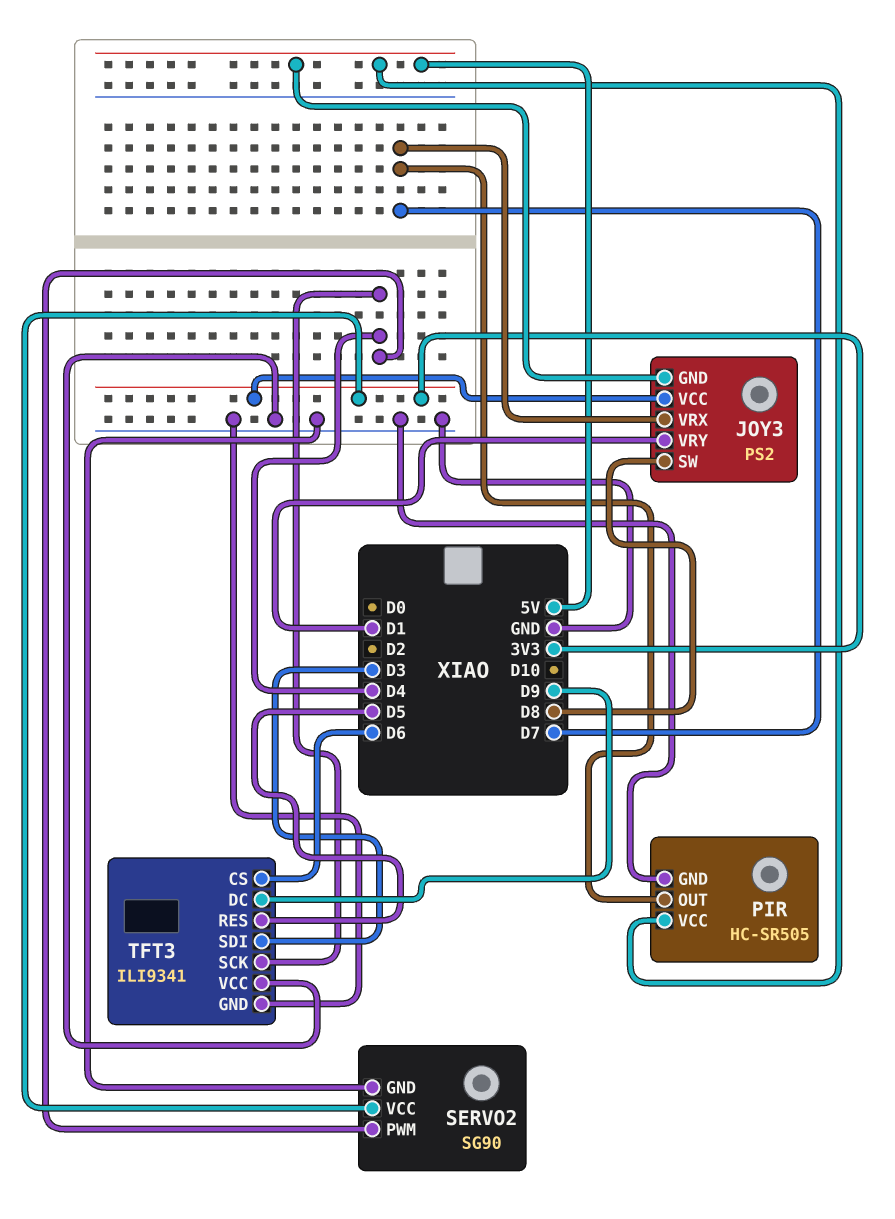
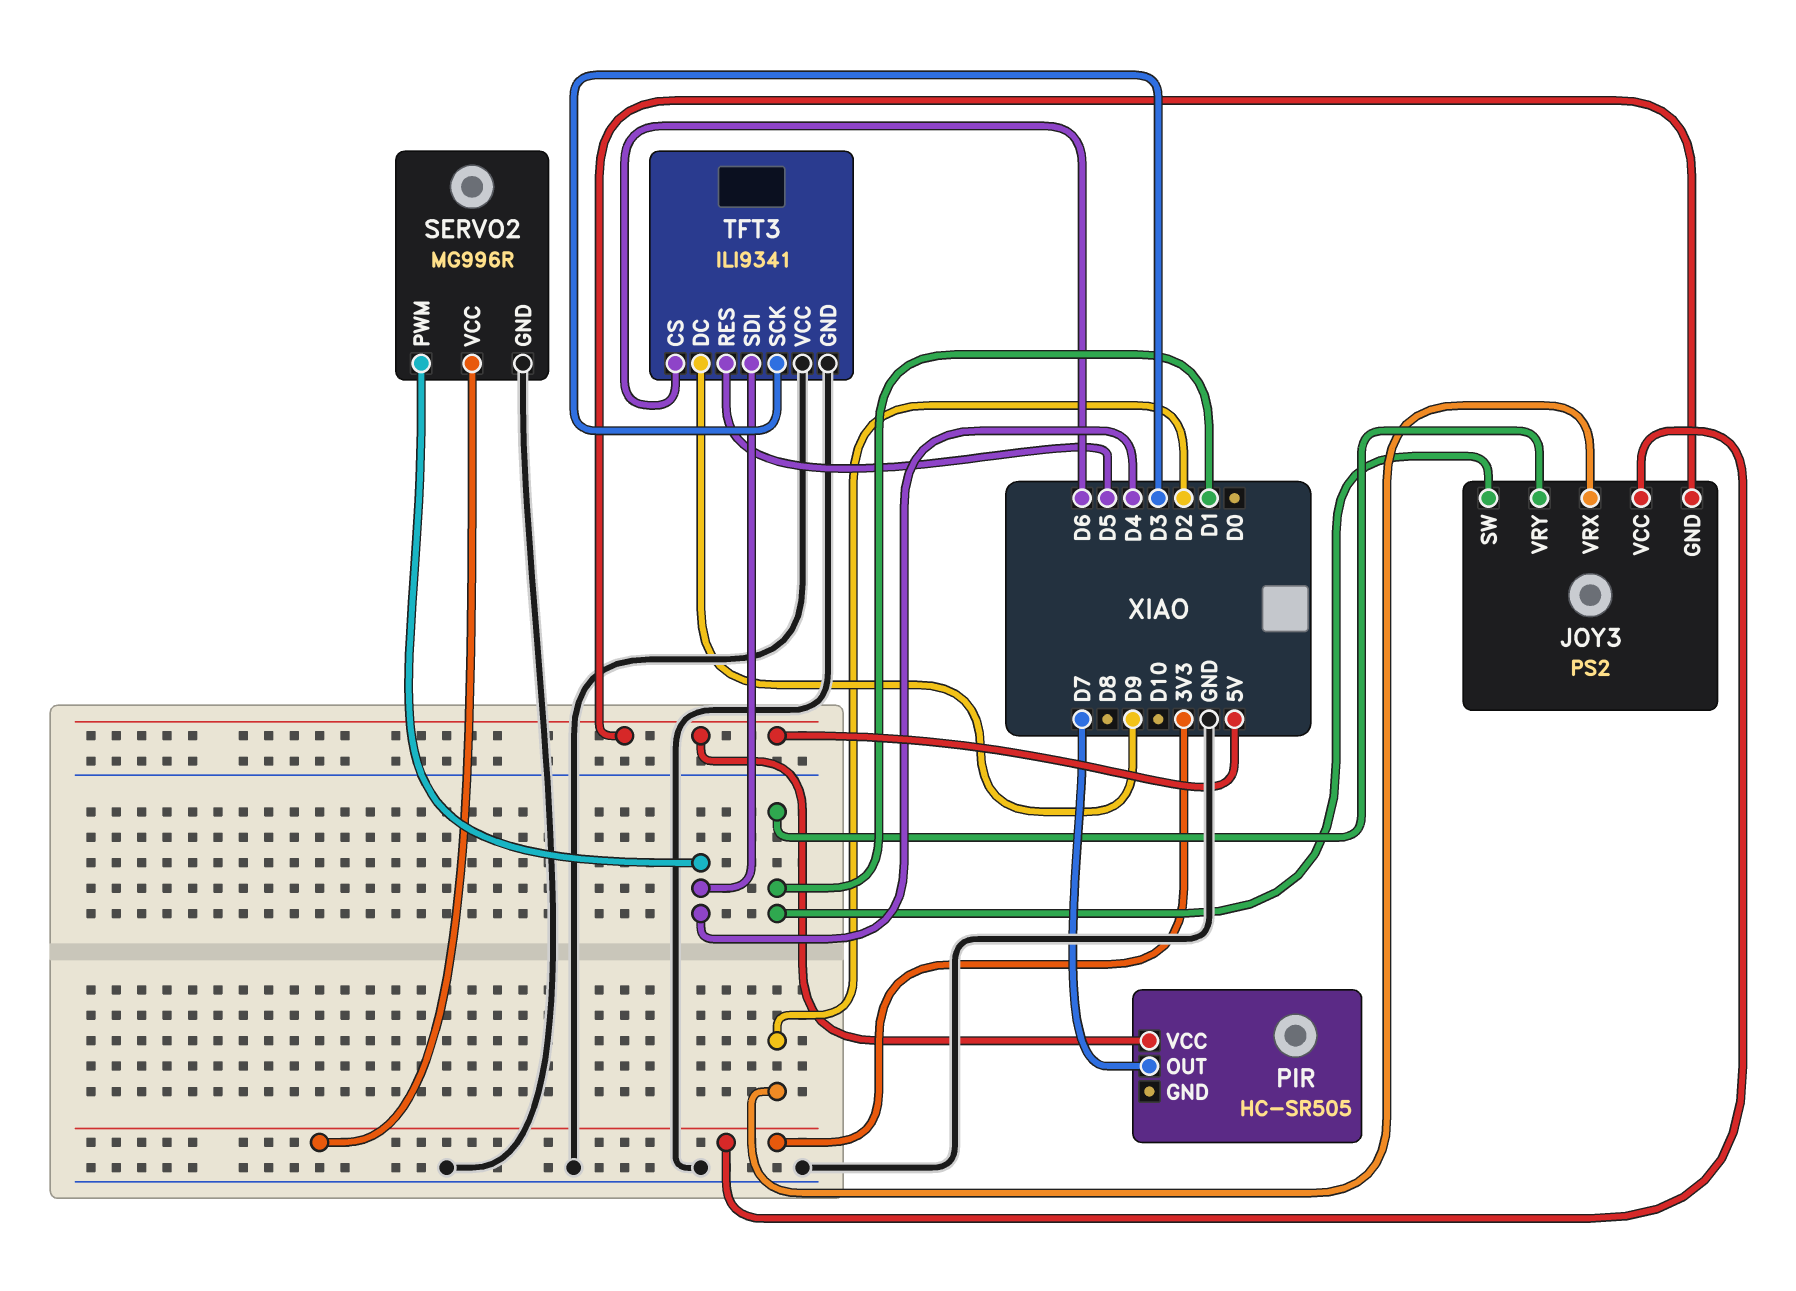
JOY3 pin SW: D8 -> D1
JOY3 pin VRX: D7 -> D2
PIR pin GND: GND -> none
SERVO2: SG90 -> MG996R
TFT3 pin SCK: D4 -> D3
TFT3 pin SDI: D3 -> D4

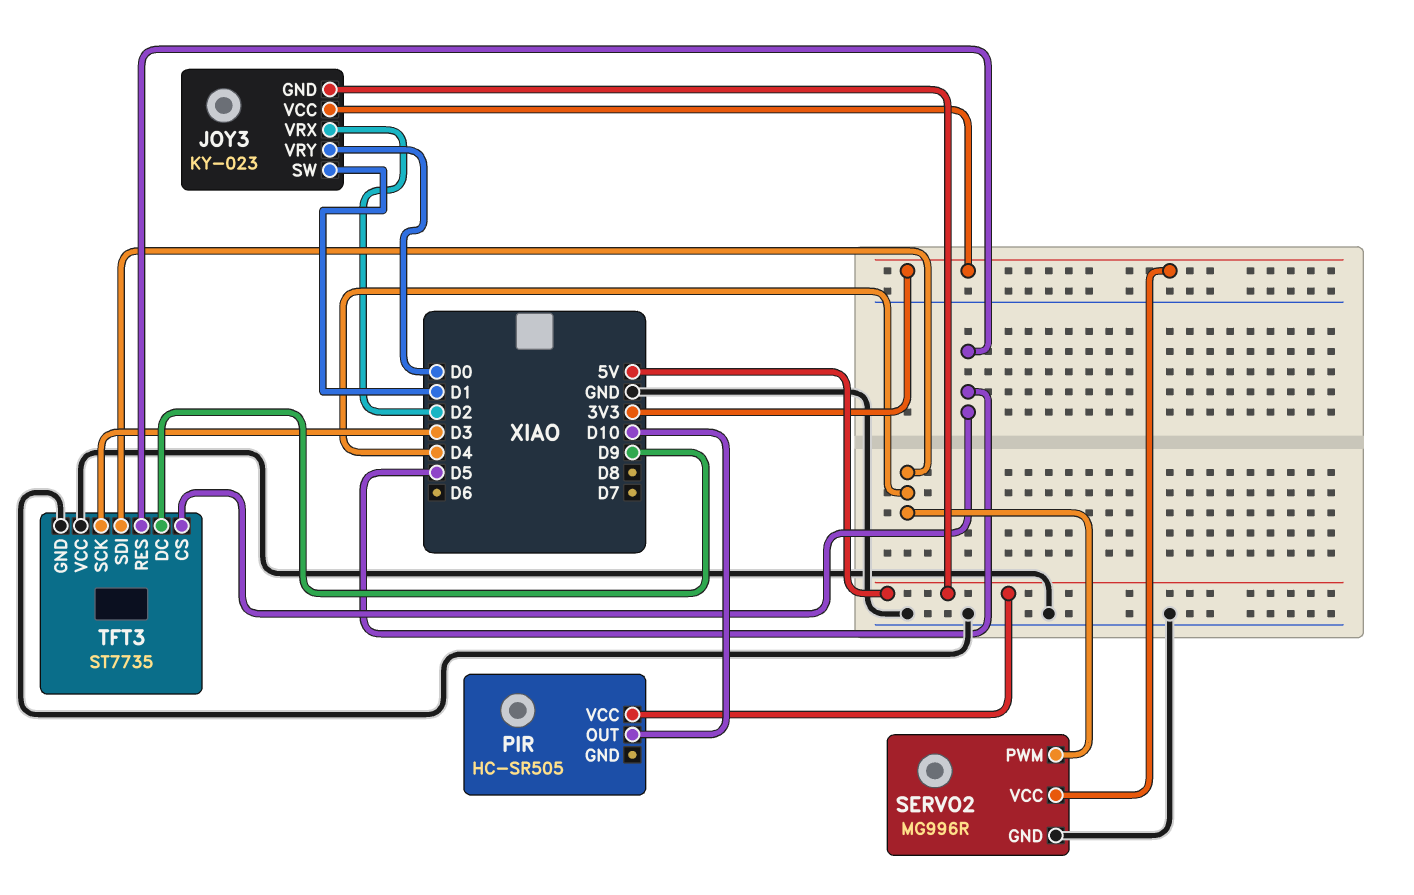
JOY3: PS2 -> KY-023
JOY3 pin VRY: D1 -> D0
PIR pin OUT: D7 -> D10
TFT3: ILI9341 -> ST7735
TFT3 pin CS: D6 -> D5

